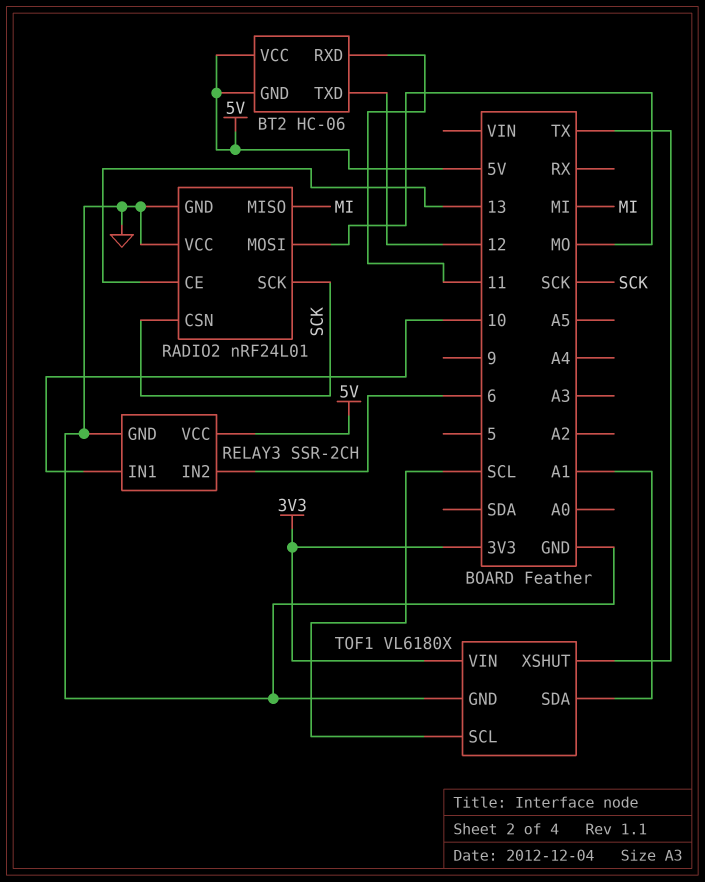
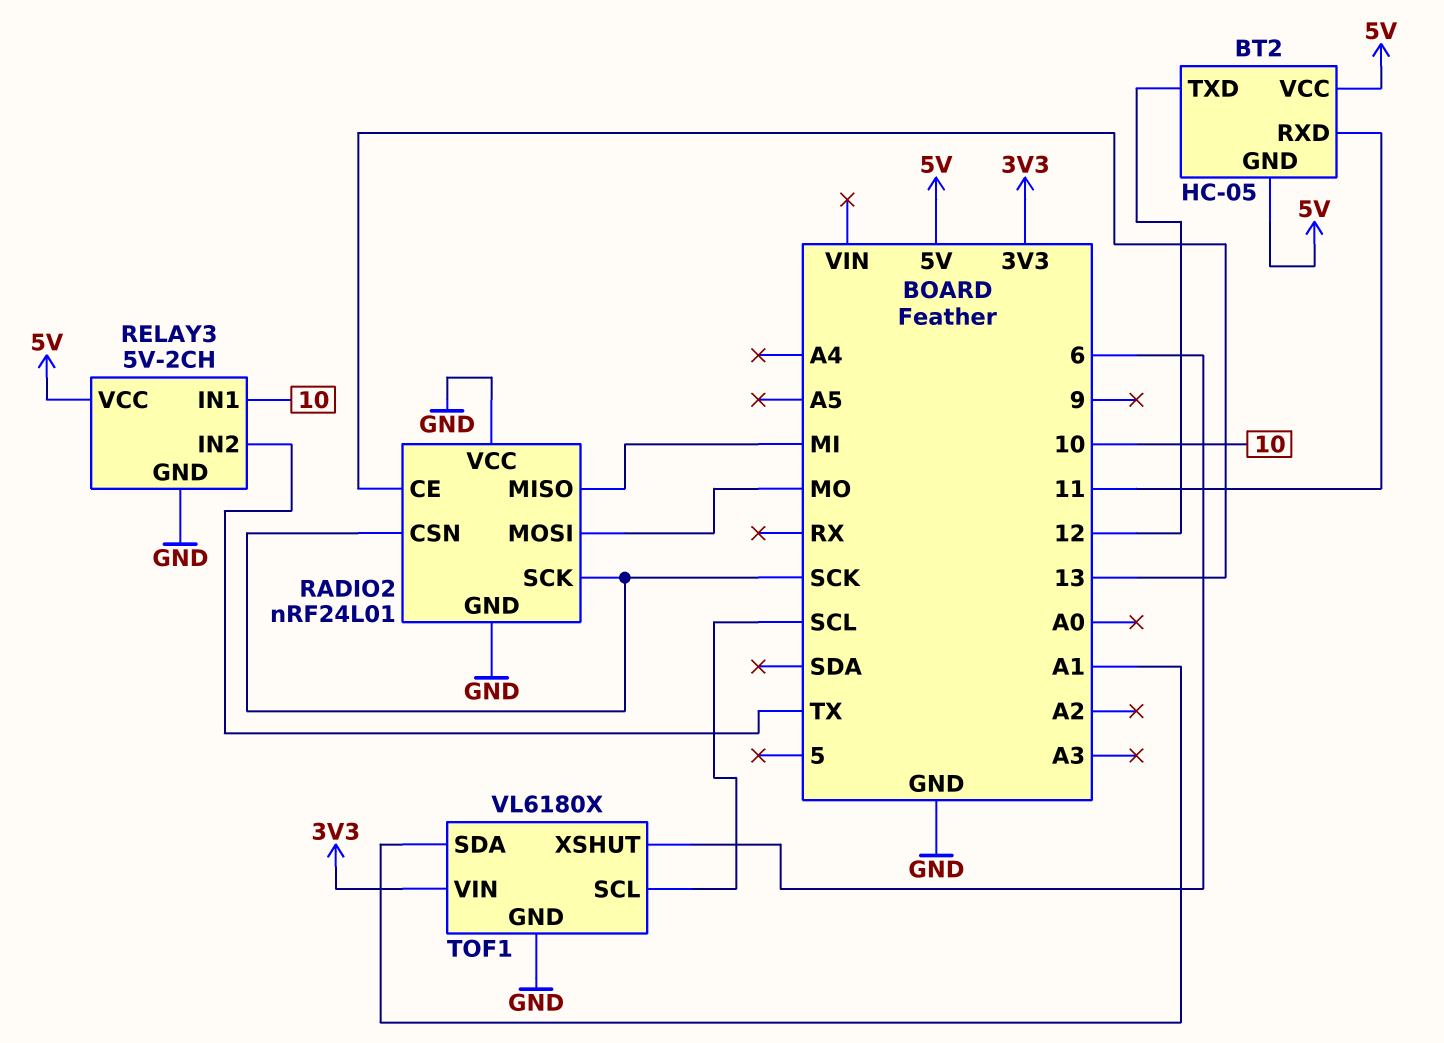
BT2: HC-06 -> HC-05
RELAY3: SSR-2CH -> 5V-2CH
RELAY3 pin IN2: 6 -> TX
TOF1 pin XSHUT: TX -> 6

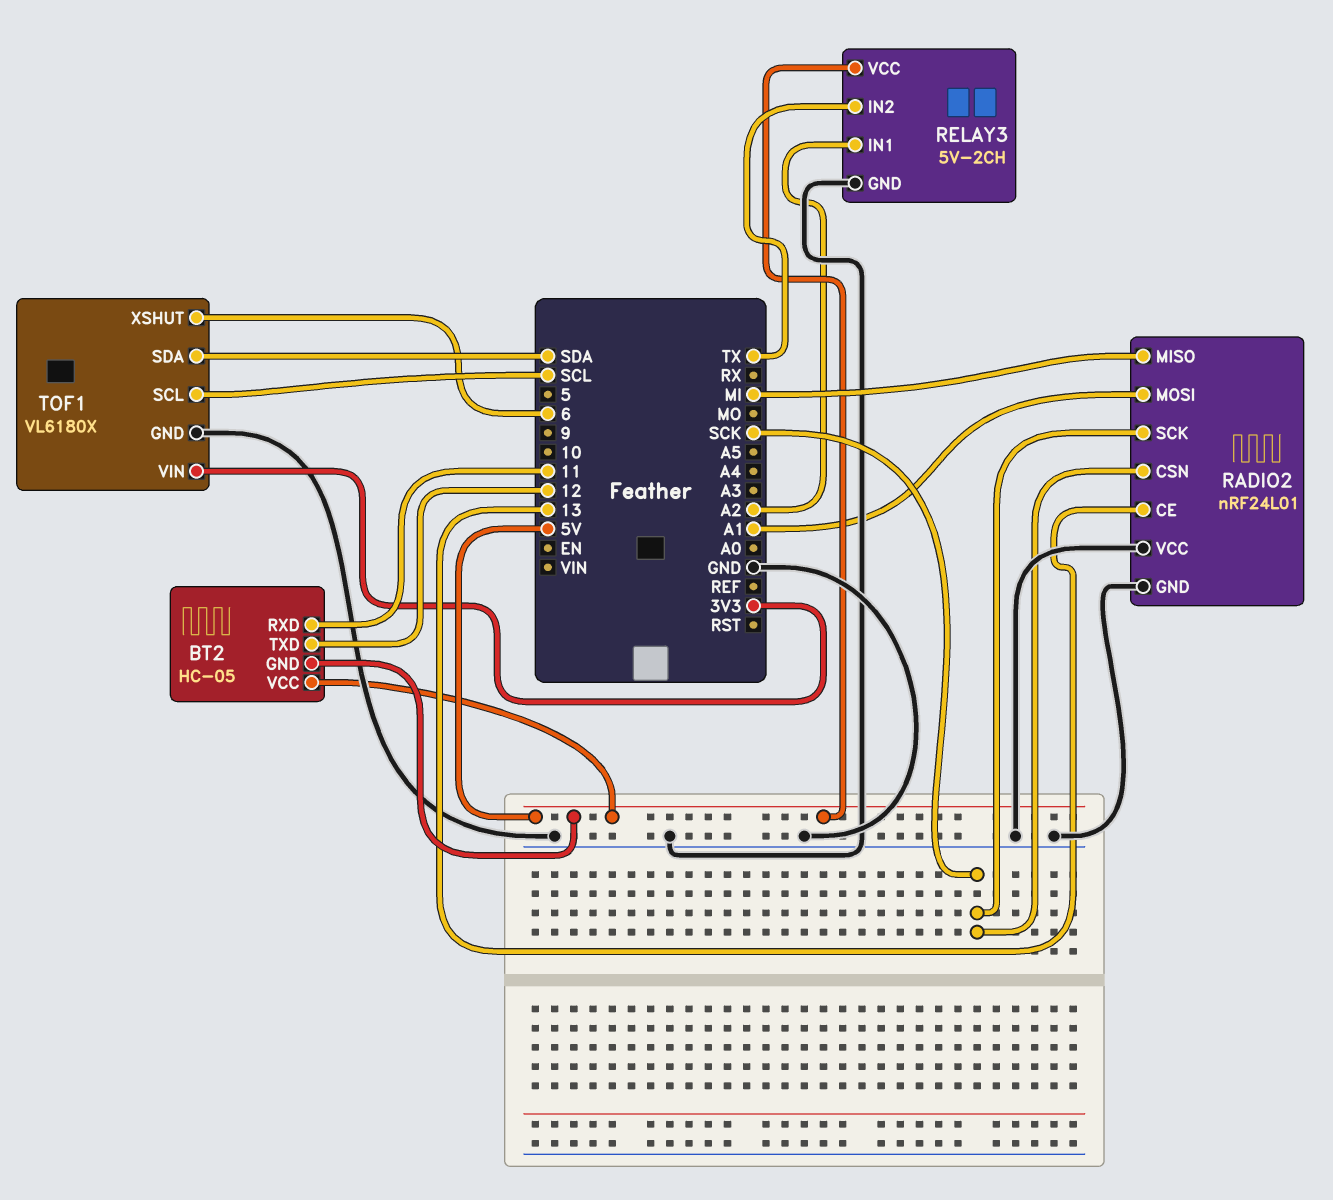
RADIO2 pin MOSI: MO -> A1
RELAY3 pin IN1: 10 -> A2
TOF1 pin SDA: A1 -> SDA

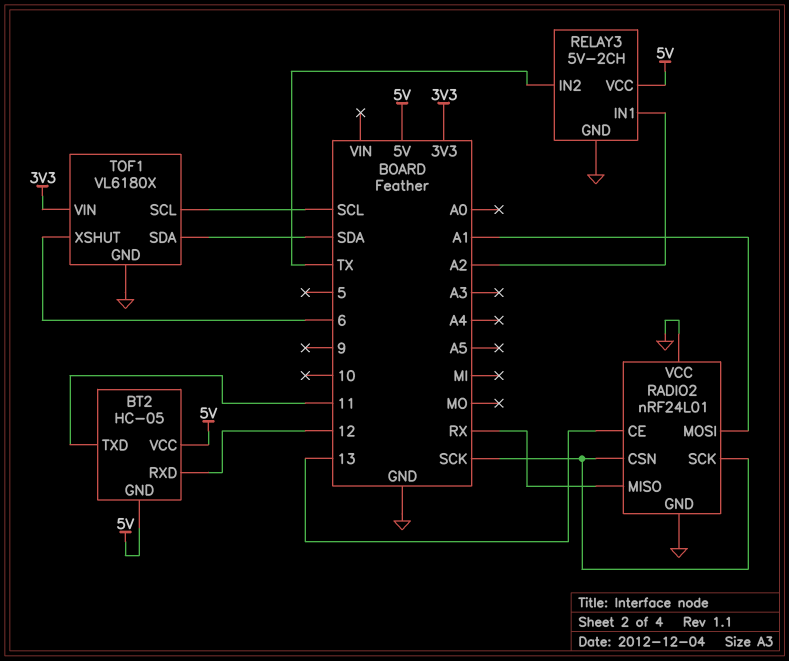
BT2 pin RXD: 11 -> 12
BT2 pin TXD: 12 -> 11
RADIO2 pin MISO: MI -> RX

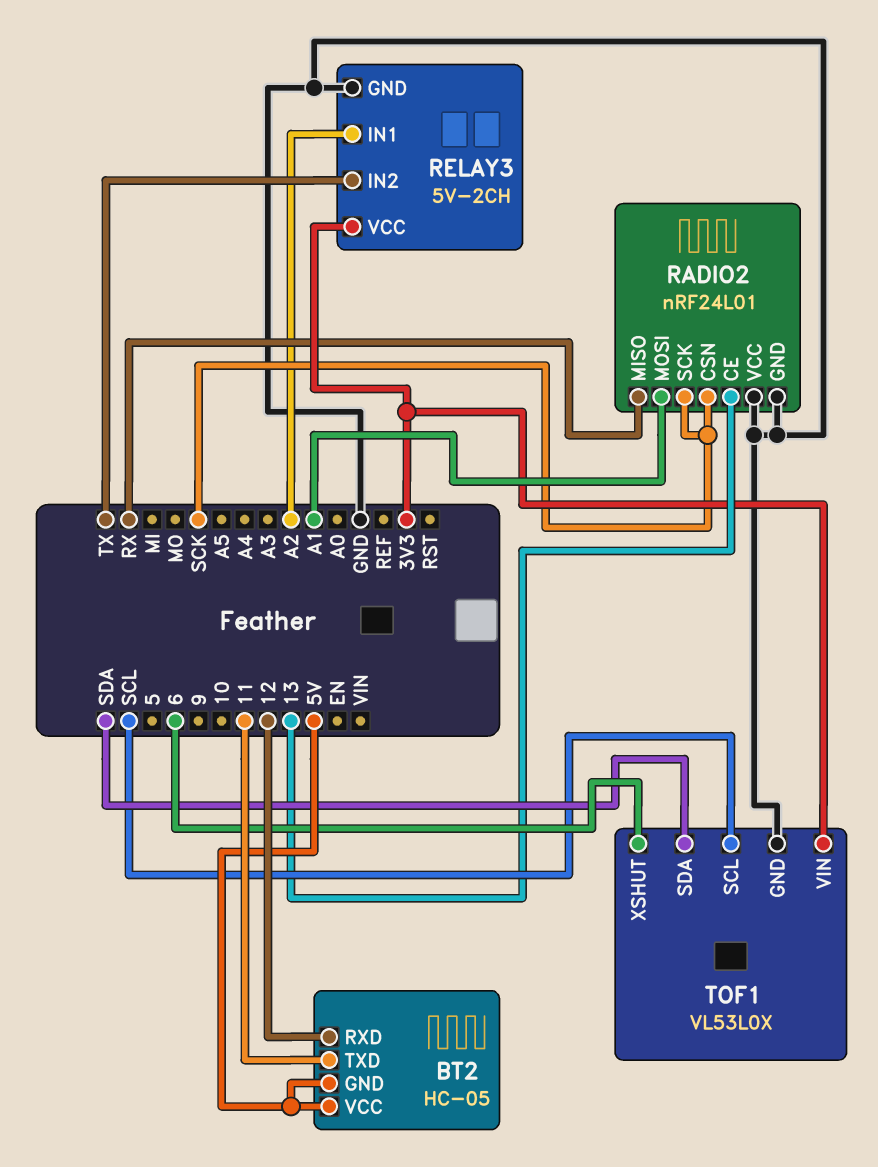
RELAY3 pin VCC: 5V -> 3V3
TOF1: VL6180X -> VL53L0X

